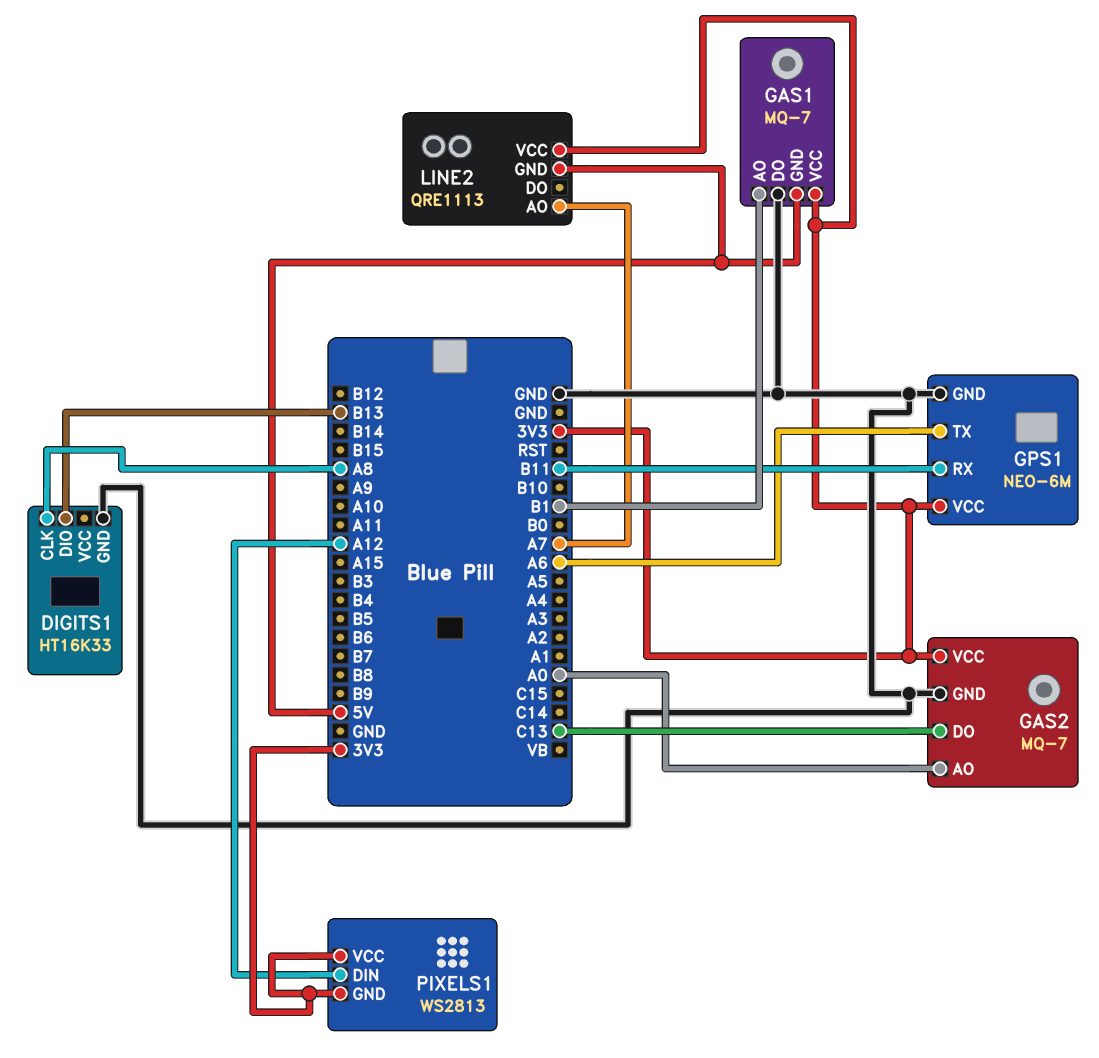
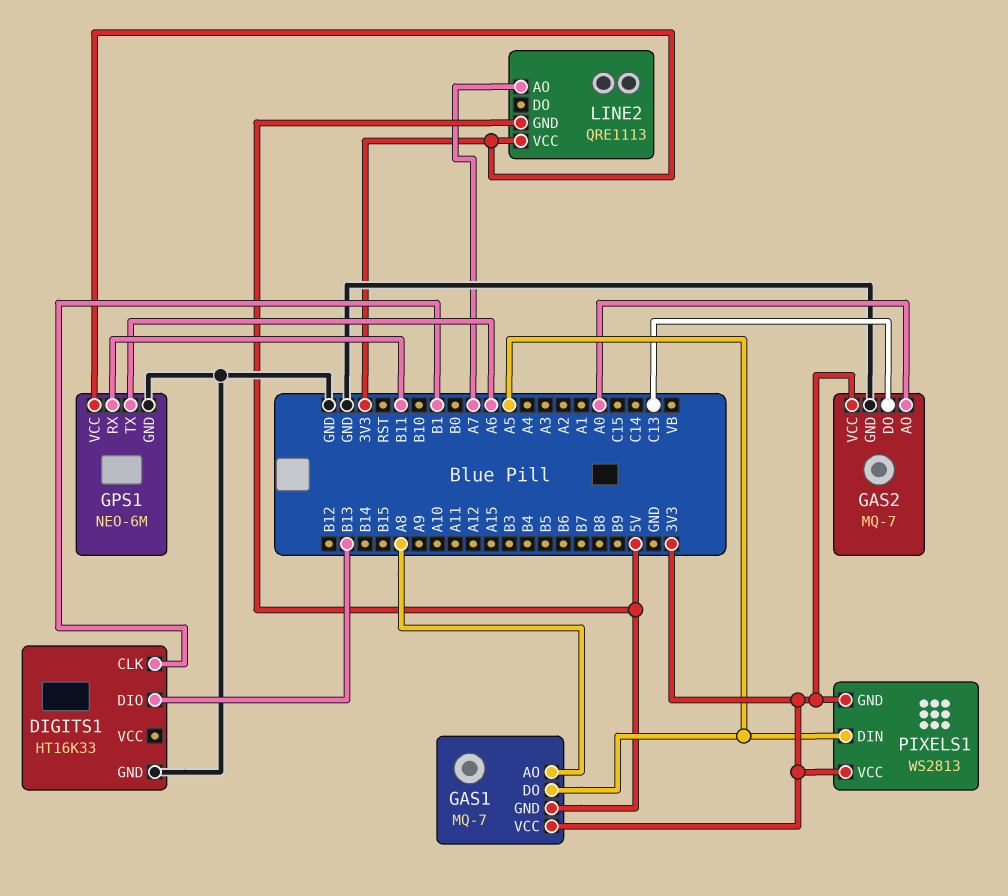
DIGITS1 pin CLK: A8 -> B1
GAS1 pin AO: B1 -> A8
GAS1 pin DO: GND -> A5
PIXELS1 pin DIN: A12 -> A5

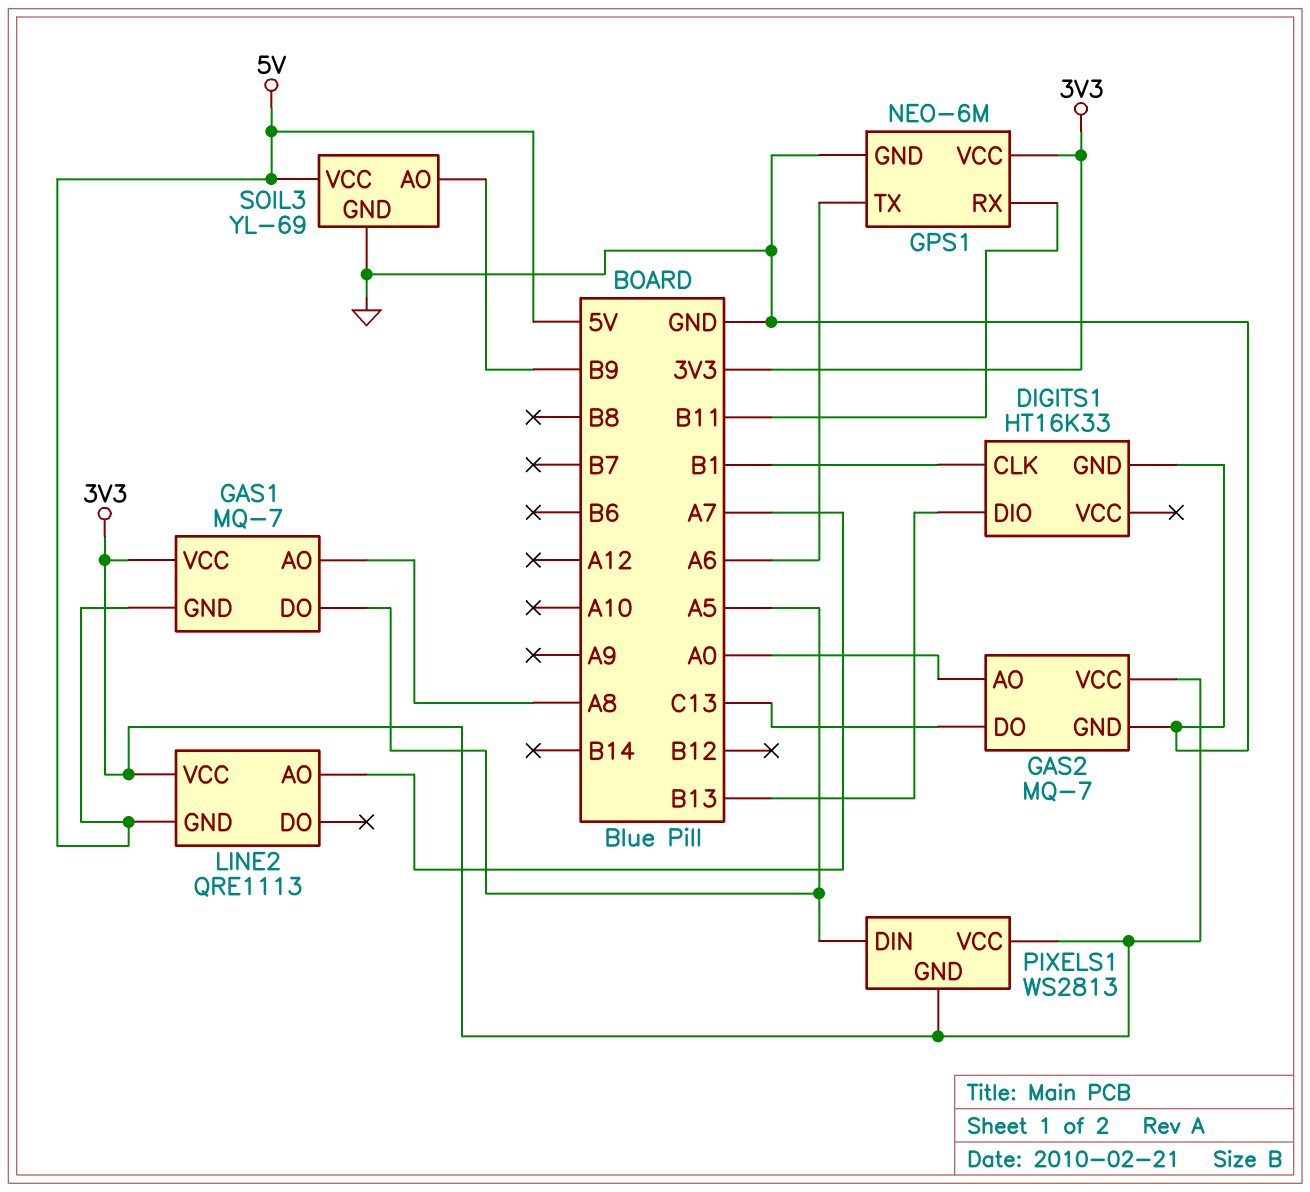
SOIL3: none -> YL-69
SOIL3 pin AO: none -> B9
SOIL3 pin GND: none -> GND
SOIL3 pin VCC: none -> 5V

